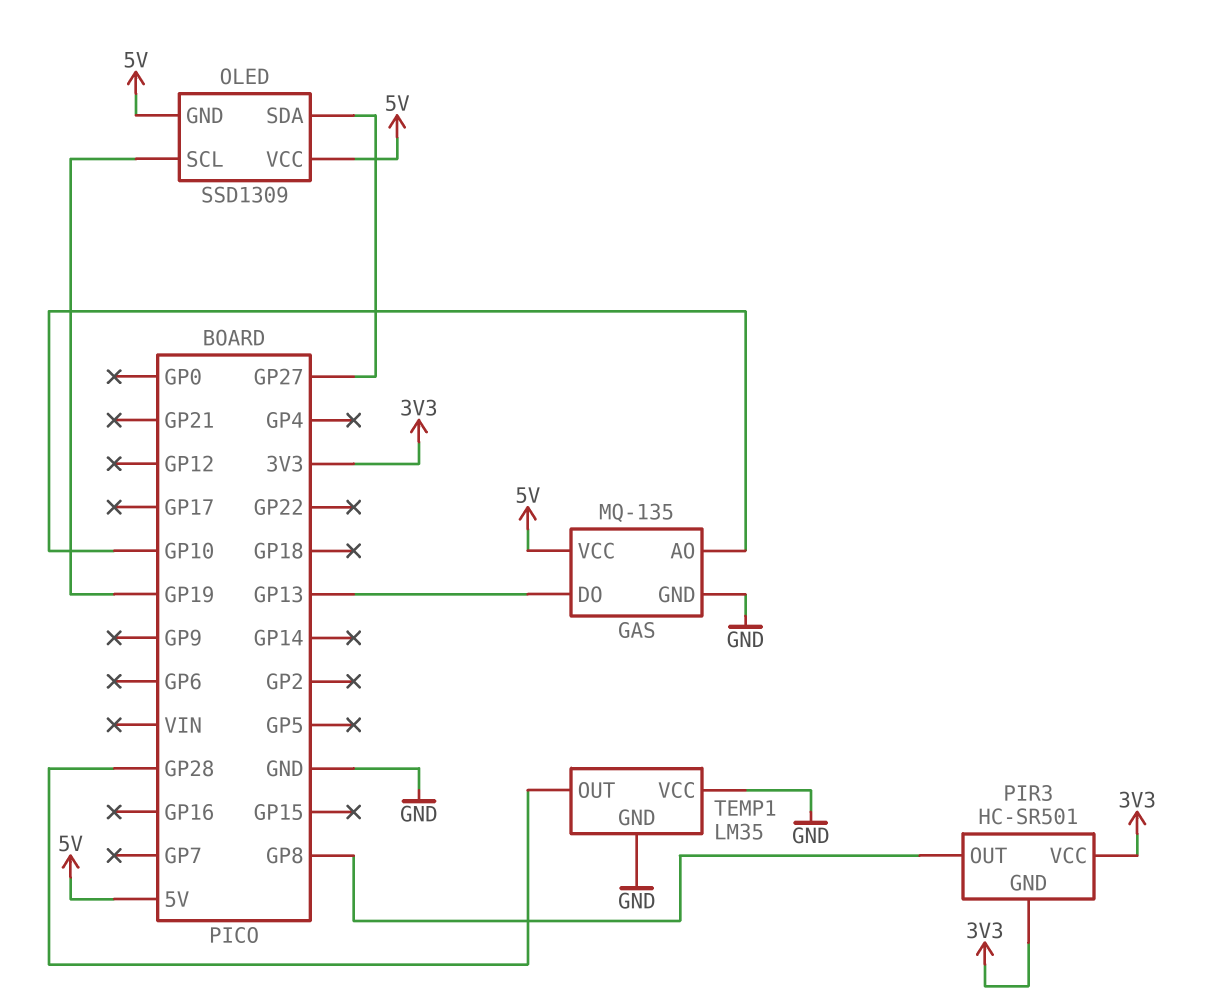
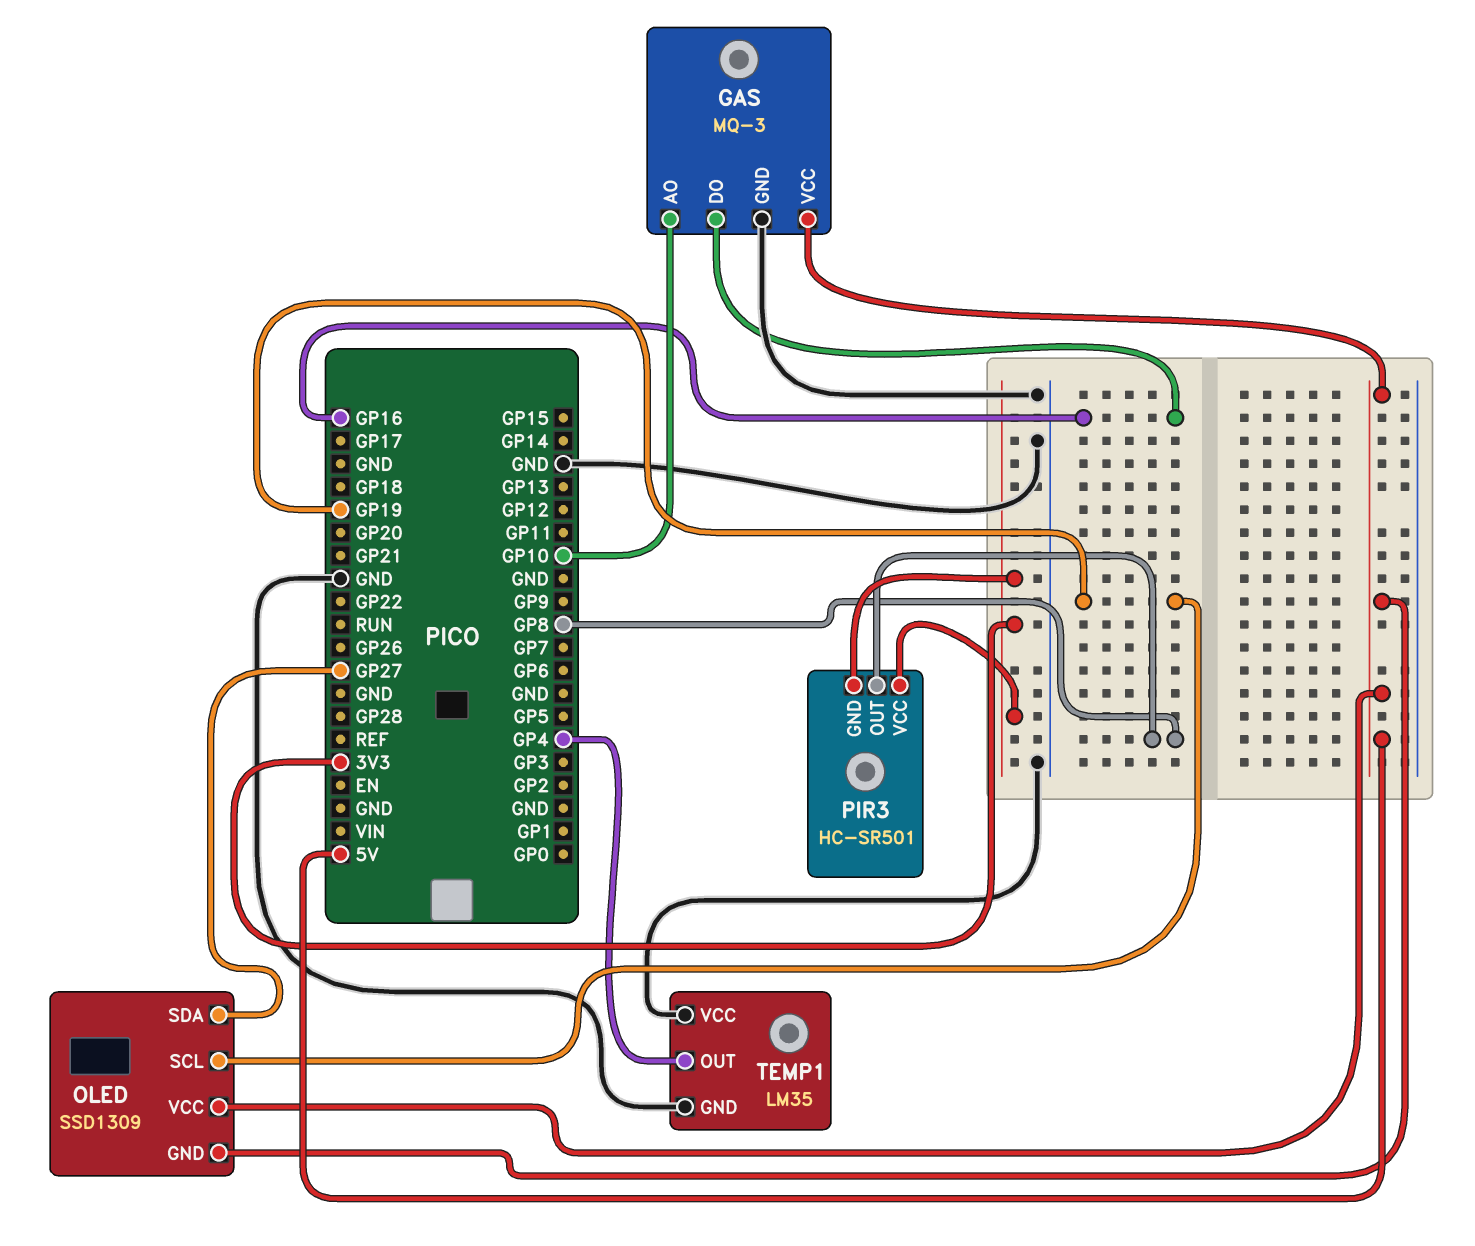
GAS: MQ-135 -> MQ-3
GAS pin DO: GP13 -> GP16
TEMP1 pin OUT: GP28 -> GP4

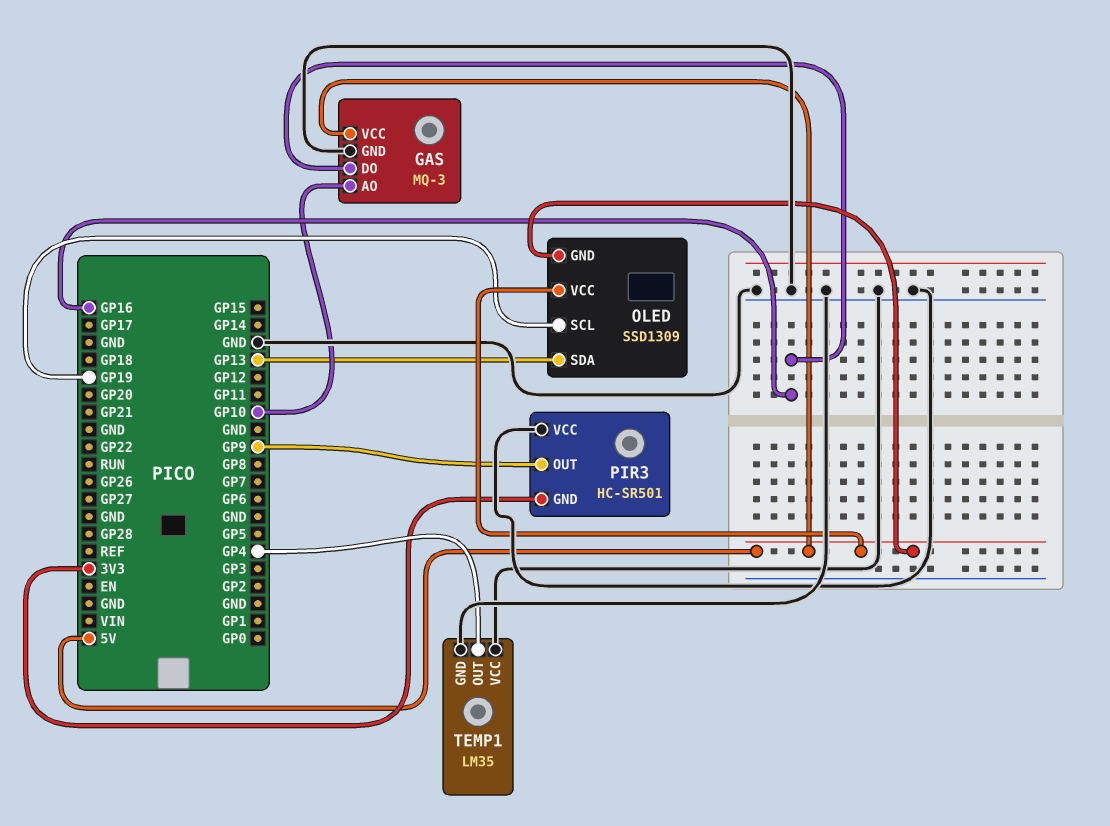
OLED pin SDA: GP27 -> GP13
PIR3 pin OUT: GP8 -> GP9
PIR3 pin VCC: 3V3 -> GND

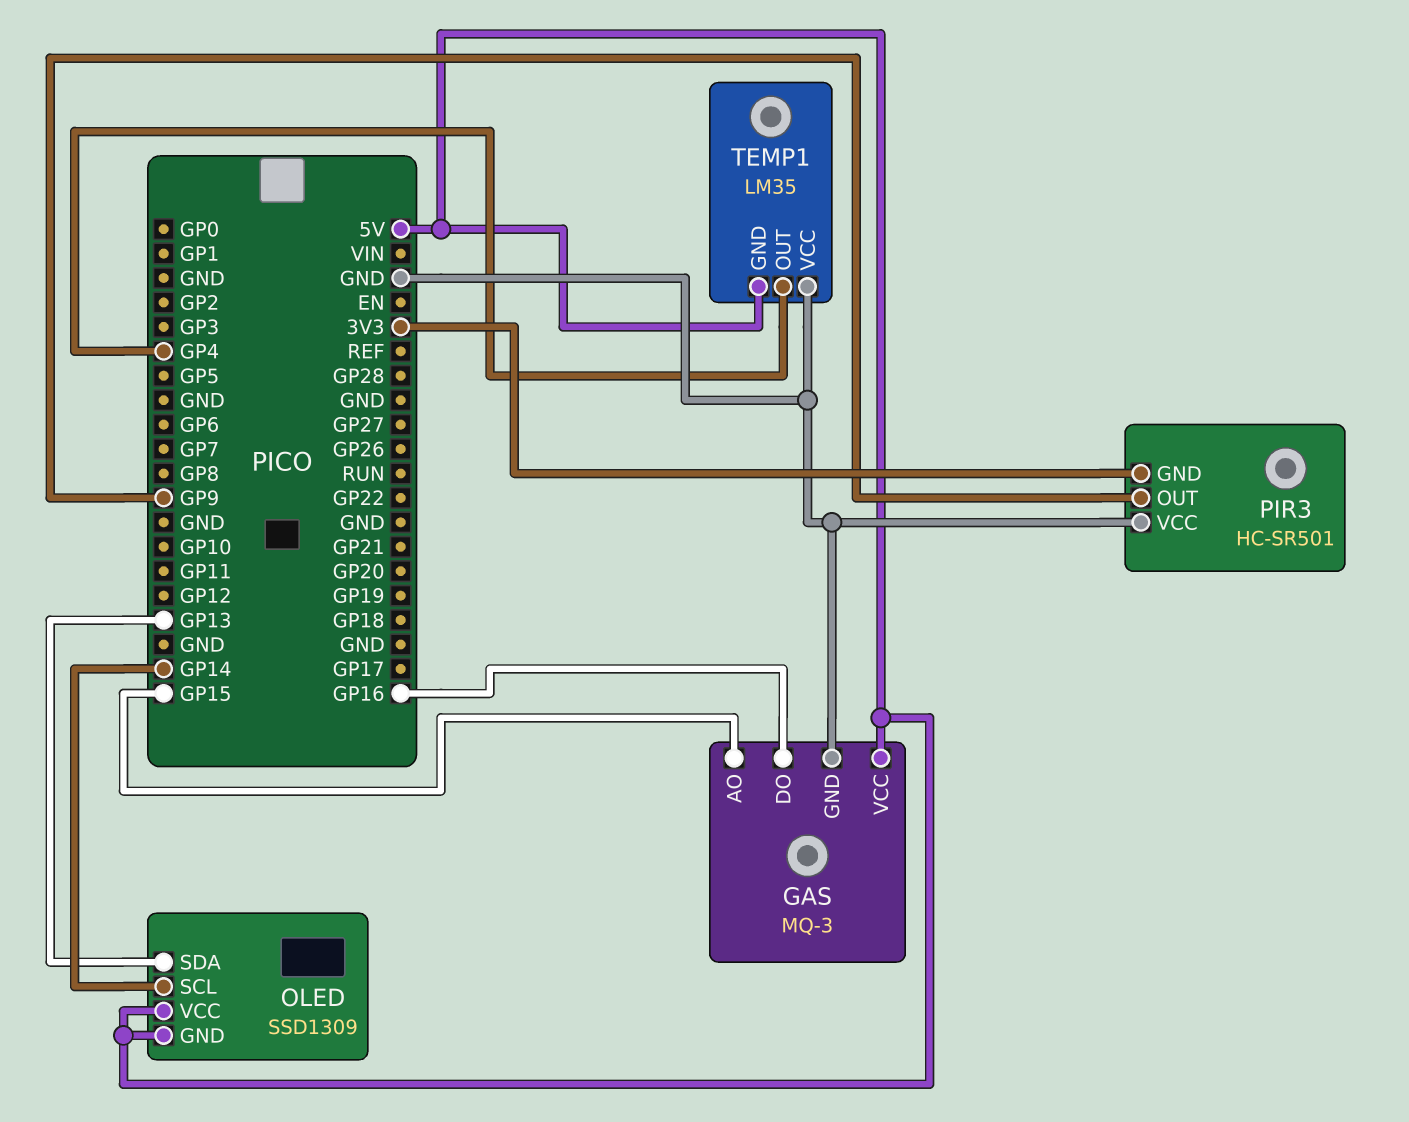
GAS pin AO: GP10 -> GP15
OLED pin SCL: GP19 -> GP14
TEMP1 pin GND: GND -> 5V

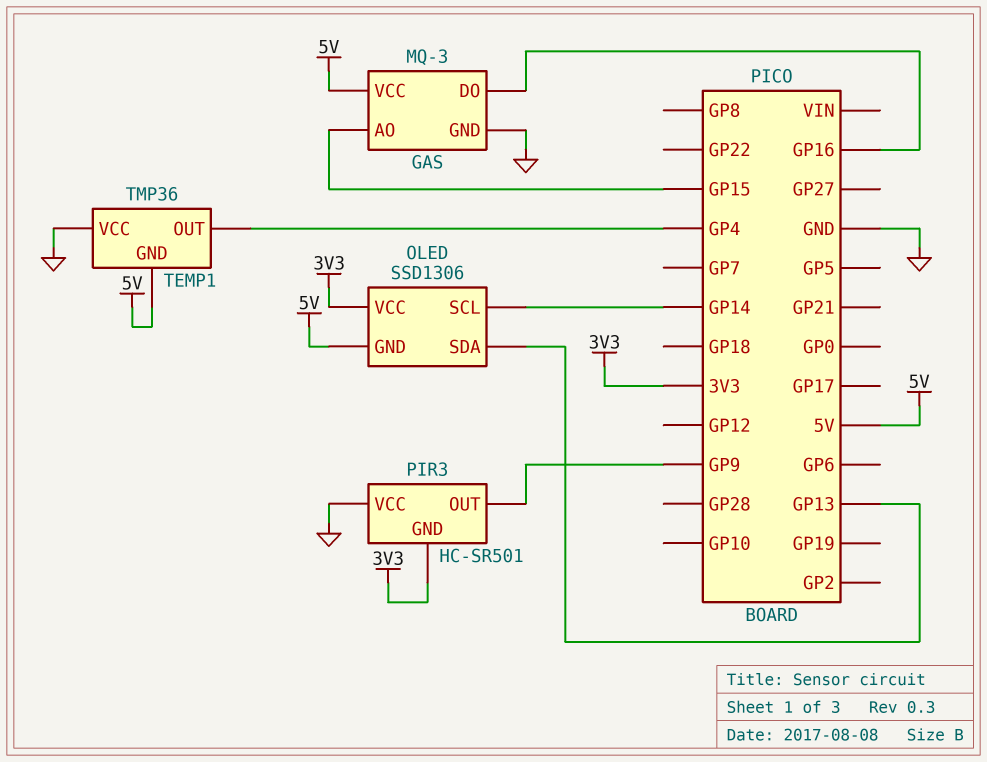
OLED: SSD1309 -> SSD1306
OLED pin VCC: 5V -> 3V3
TEMP1: LM35 -> TMP36

